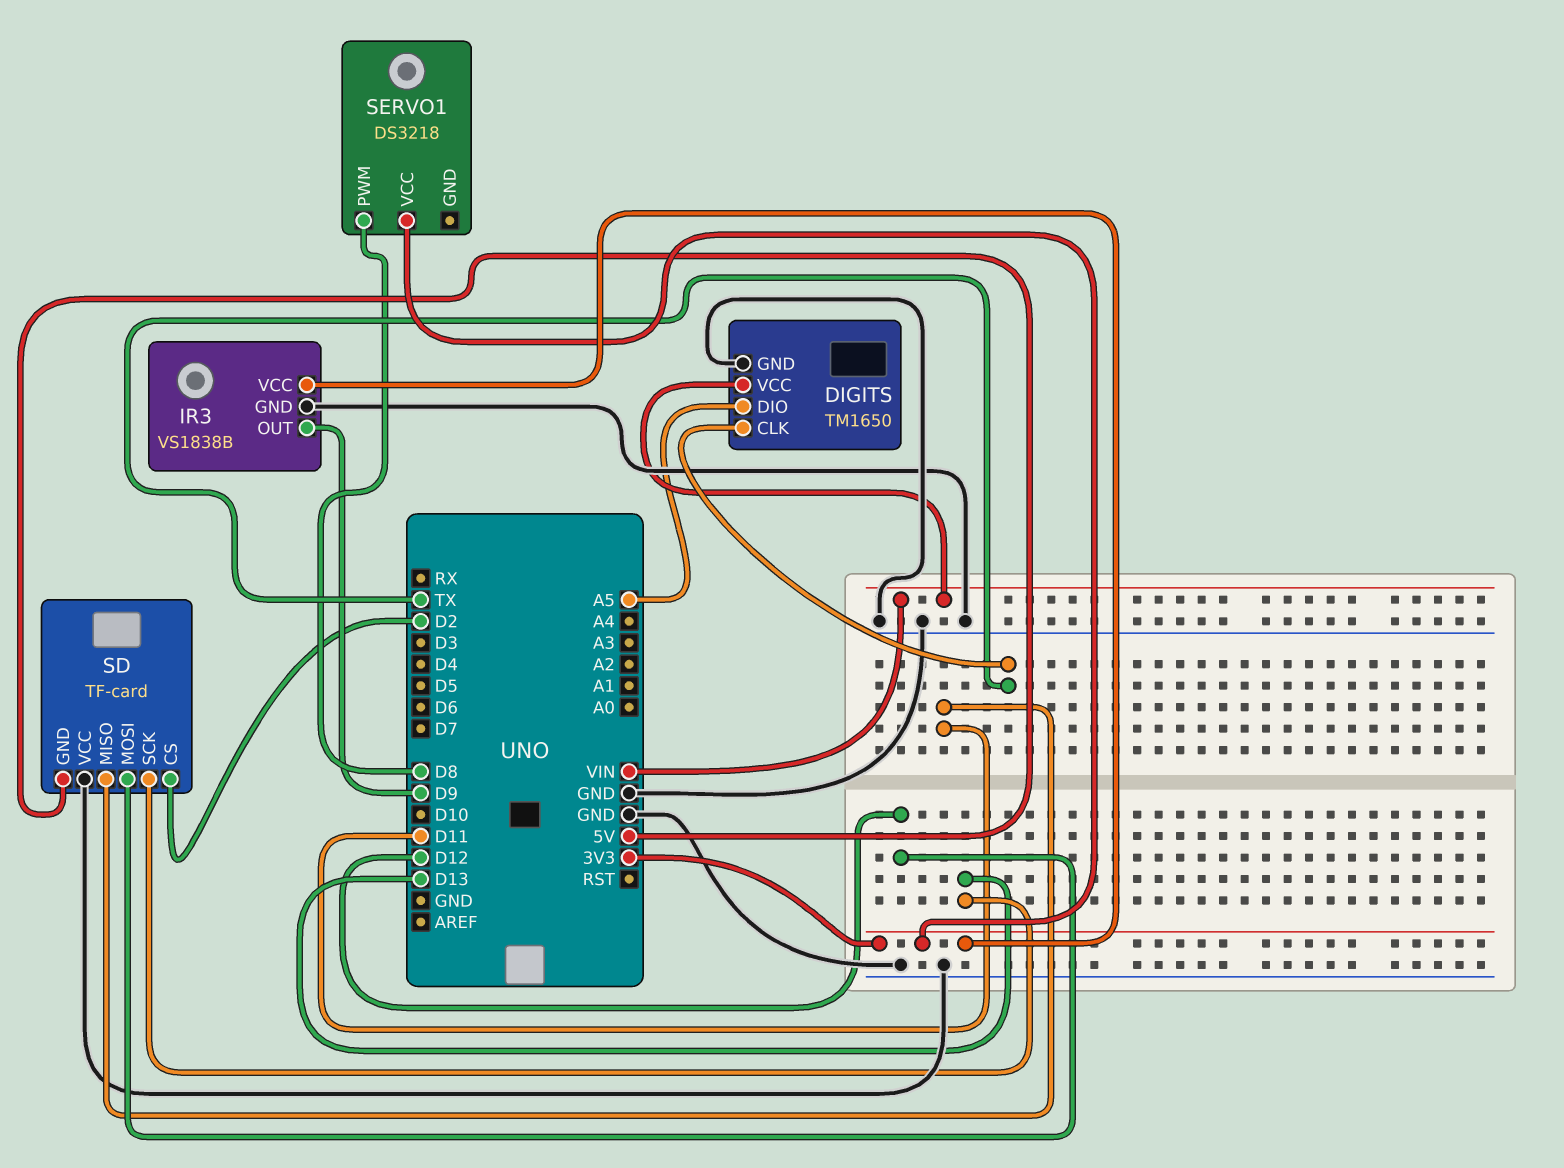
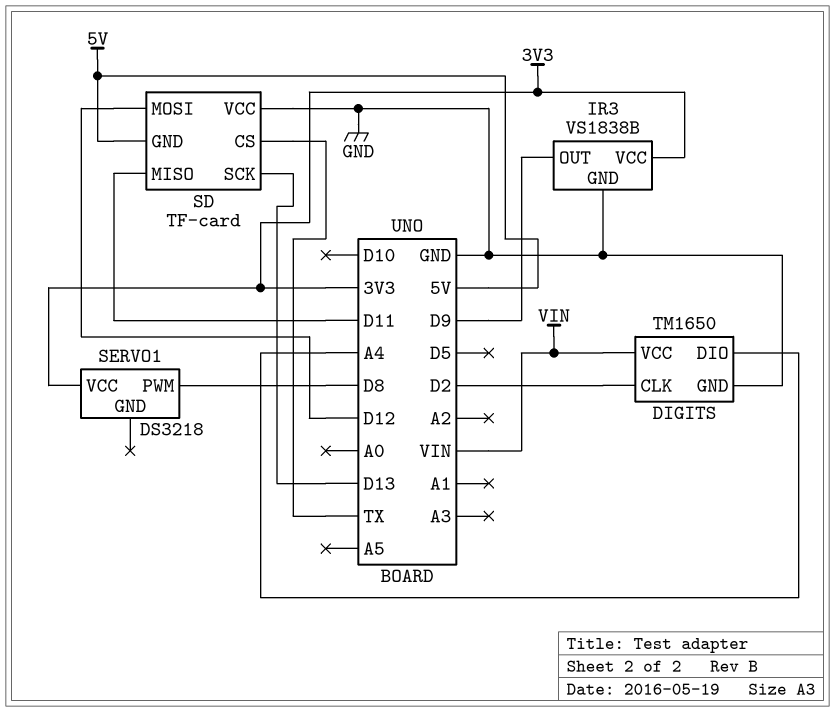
DIGITS pin CLK: TX -> D2
DIGITS pin DIO: A5 -> A4
SD pin CS: D2 -> TX

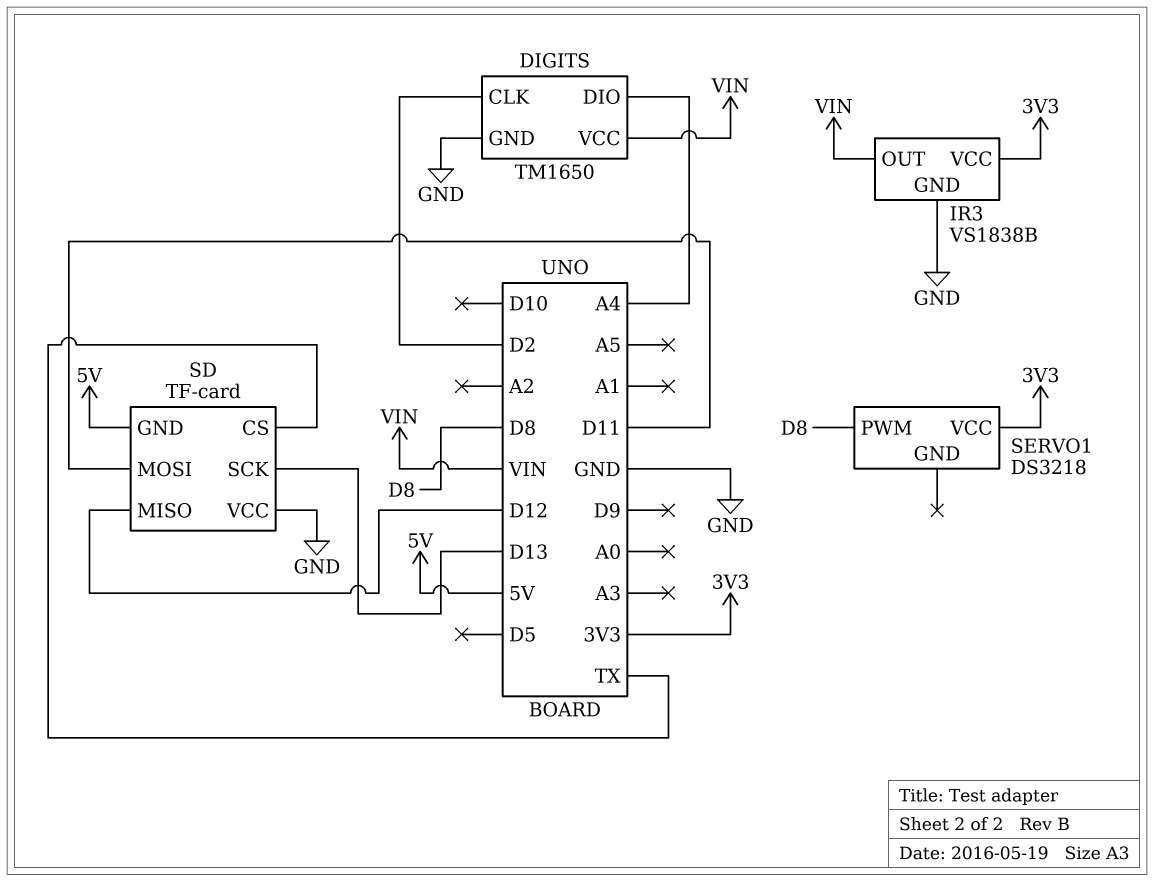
IR3 pin OUT: D9 -> VIN
SD pin MISO: D11 -> D12
SD pin MOSI: D12 -> D11

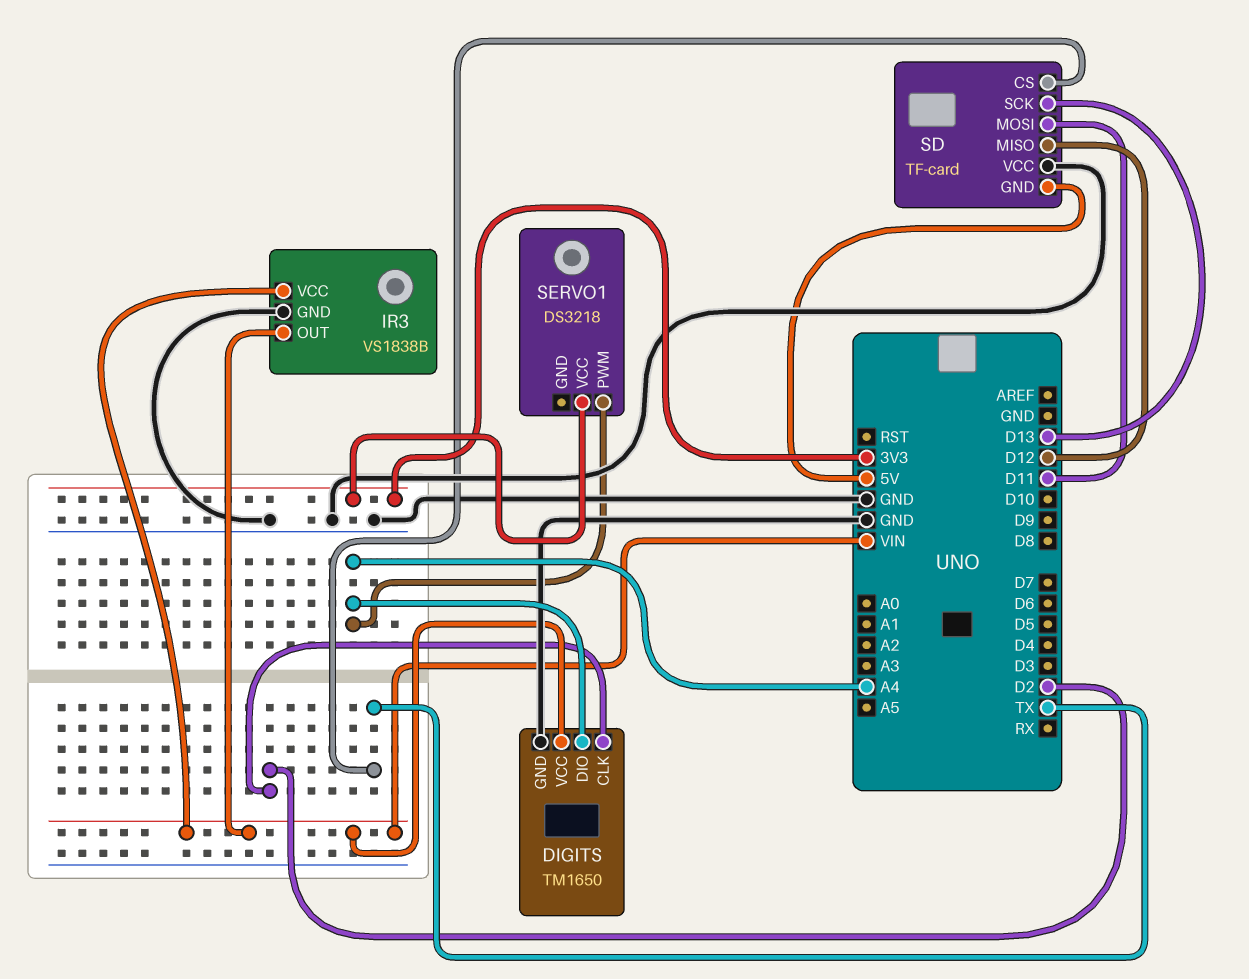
IR3 pin VCC: 3V3 -> VIN
SERVO1 pin PWM: D8 -> A4

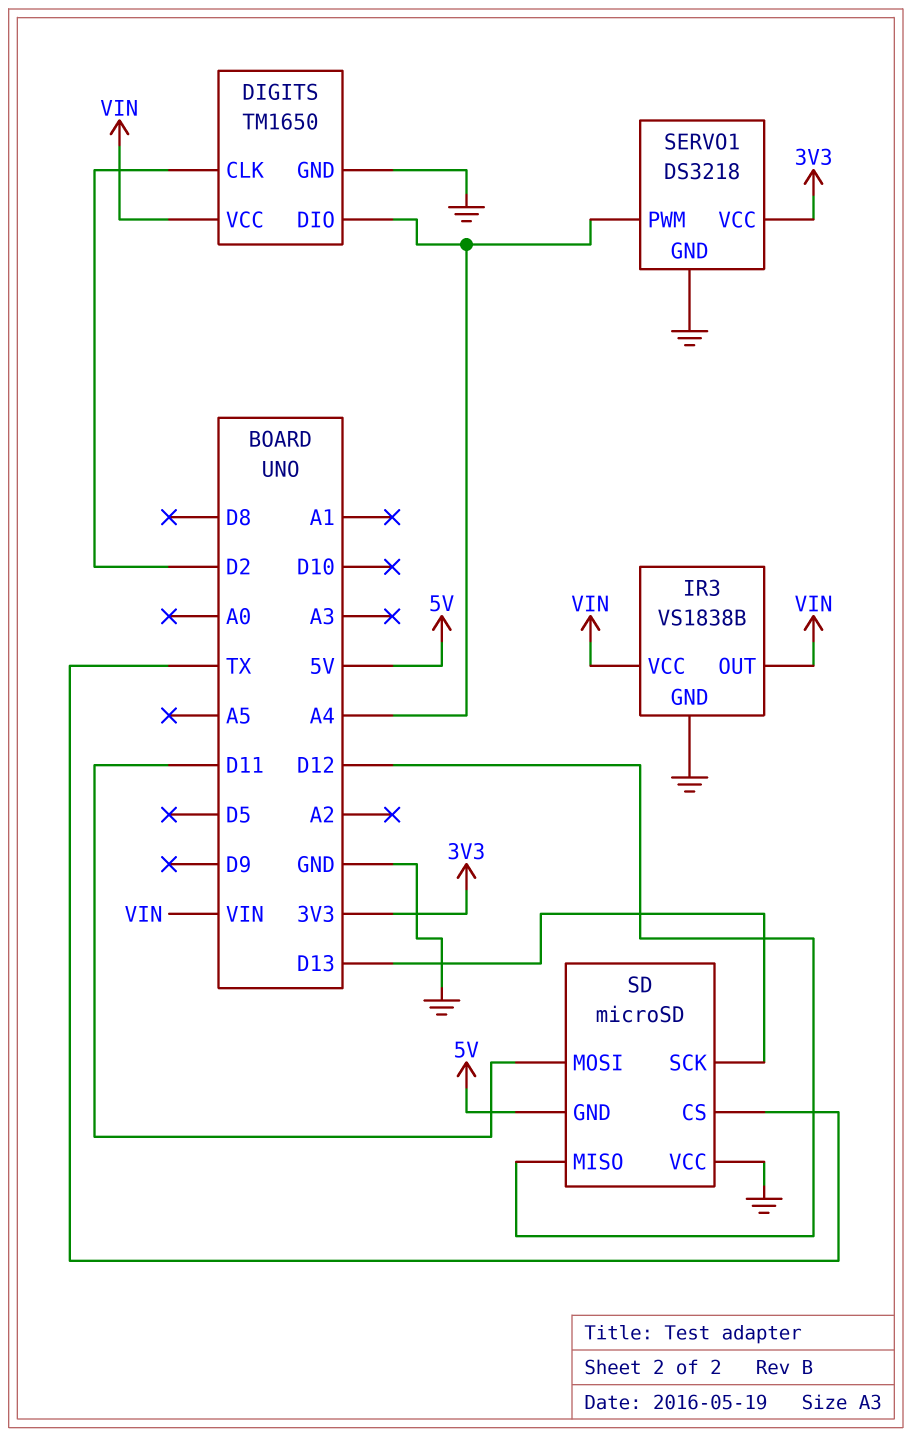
SD: TF-card -> microSD
SERVO1 pin GND: none -> GND

